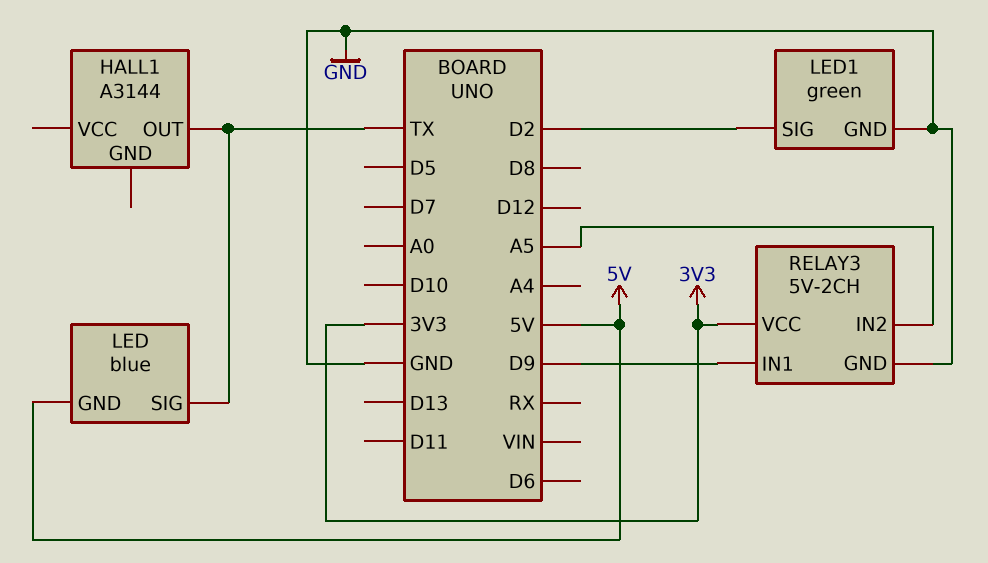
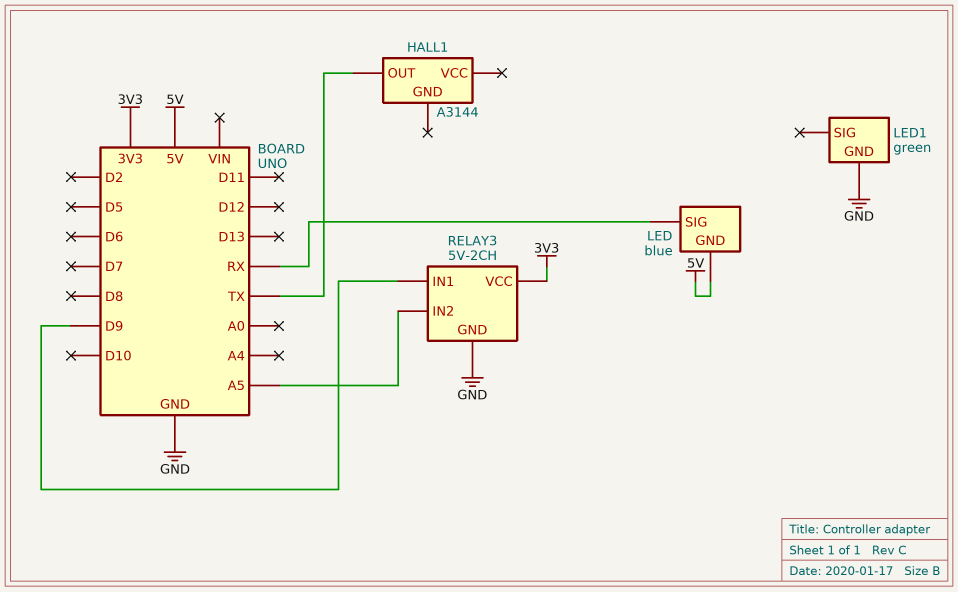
LED pin SIG: TX -> RX
LED1 pin SIG: D2 -> none

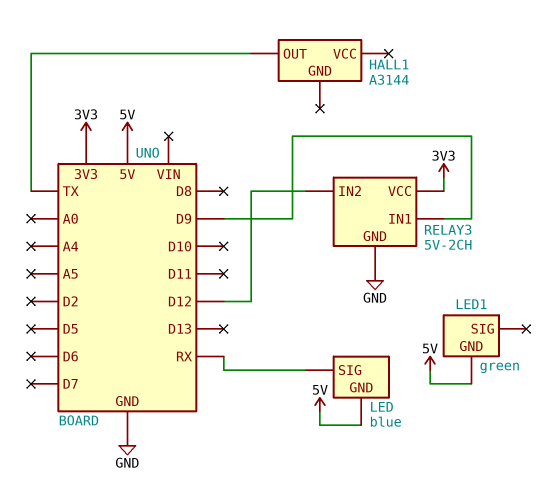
LED1 pin GND: GND -> 5V
RELAY3 pin IN2: A5 -> D12

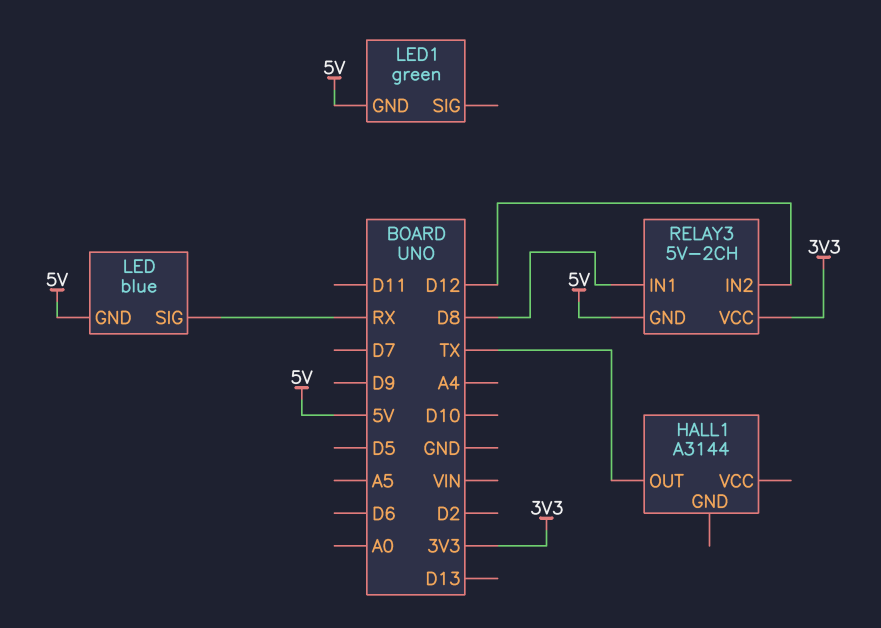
RELAY3 pin GND: GND -> 5V
RELAY3 pin IN1: D9 -> D8

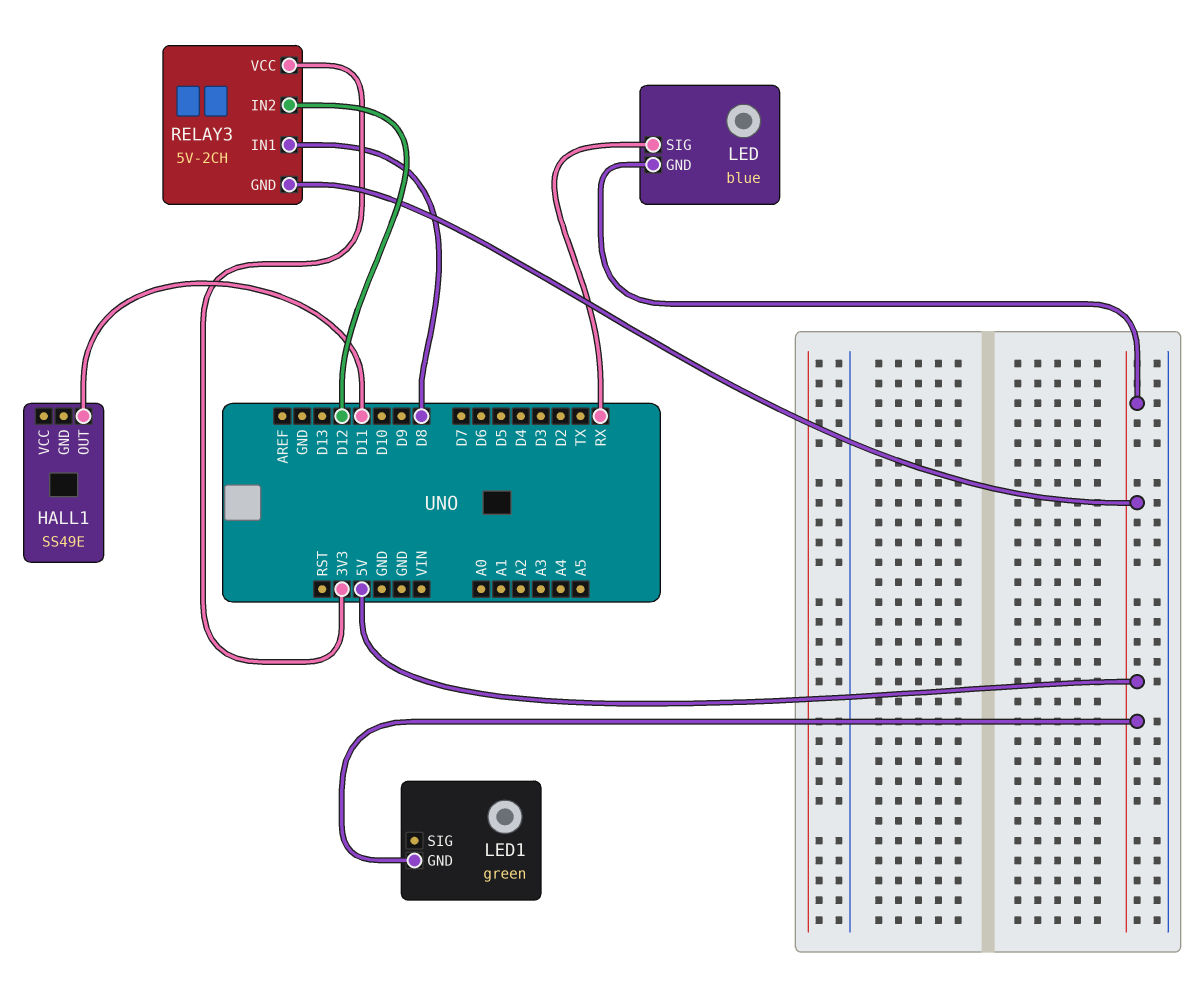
HALL1: A3144 -> SS49E
HALL1 pin OUT: TX -> D11

